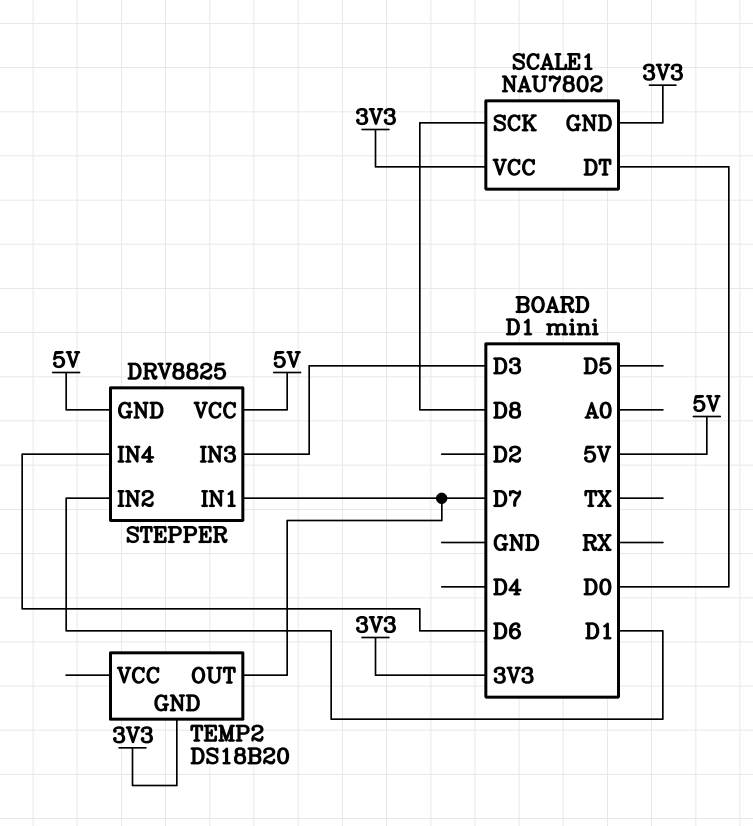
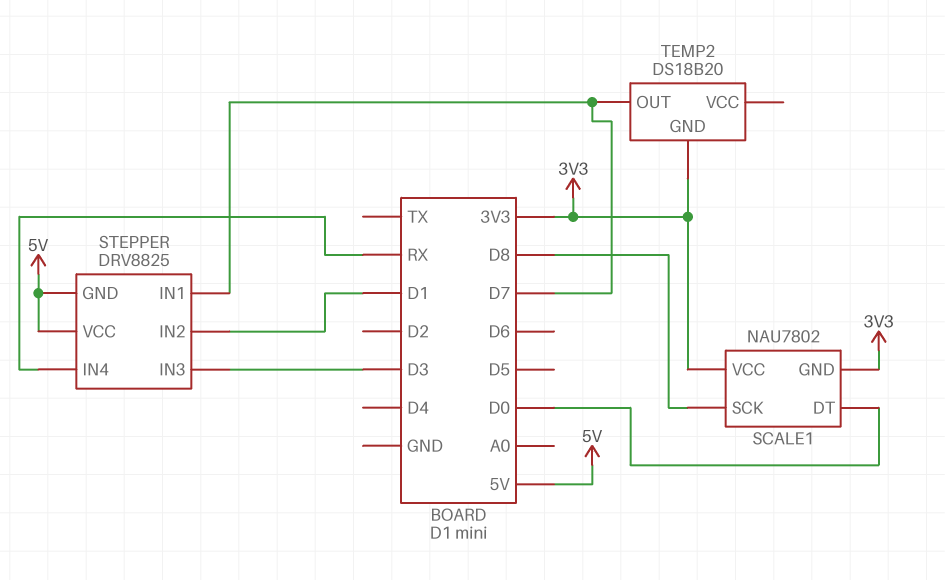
STEPPER pin IN4: D6 -> RX

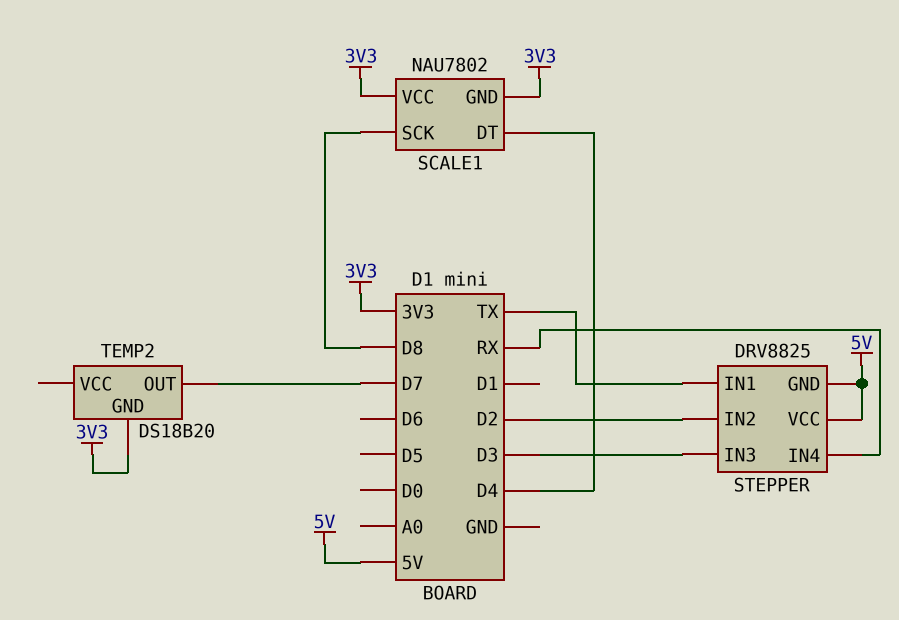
SCALE1 pin DT: D0 -> D4
STEPPER pin IN1: D7 -> TX
STEPPER pin IN2: D1 -> D2

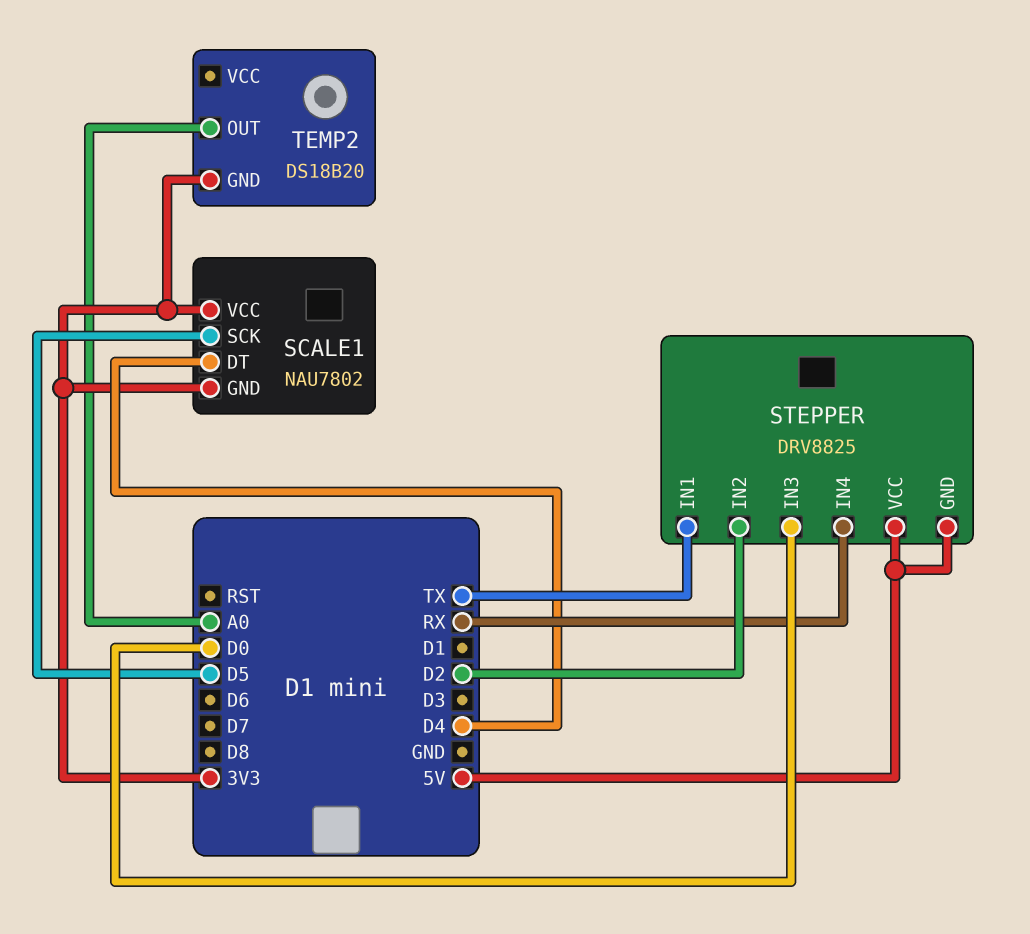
SCALE1 pin SCK: D8 -> D5
STEPPER pin IN3: D3 -> D0
TEMP2 pin OUT: D7 -> A0

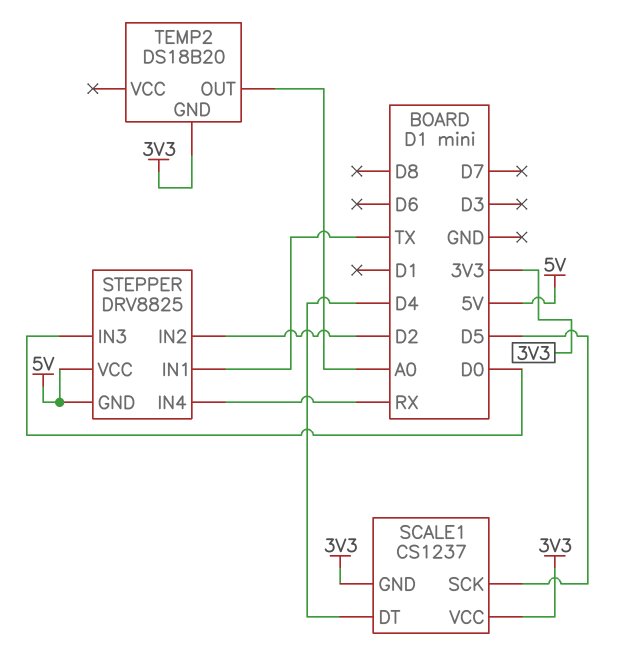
SCALE1: NAU7802 -> CS1237

